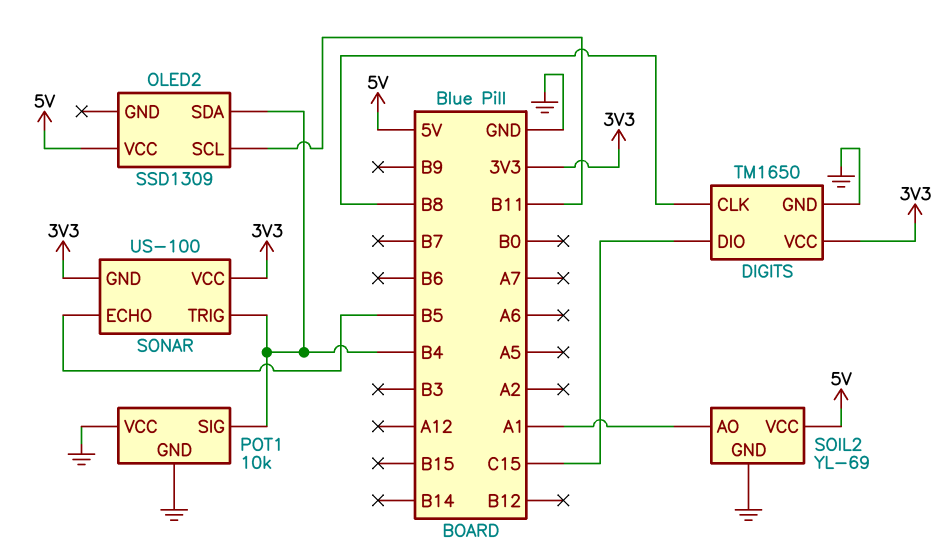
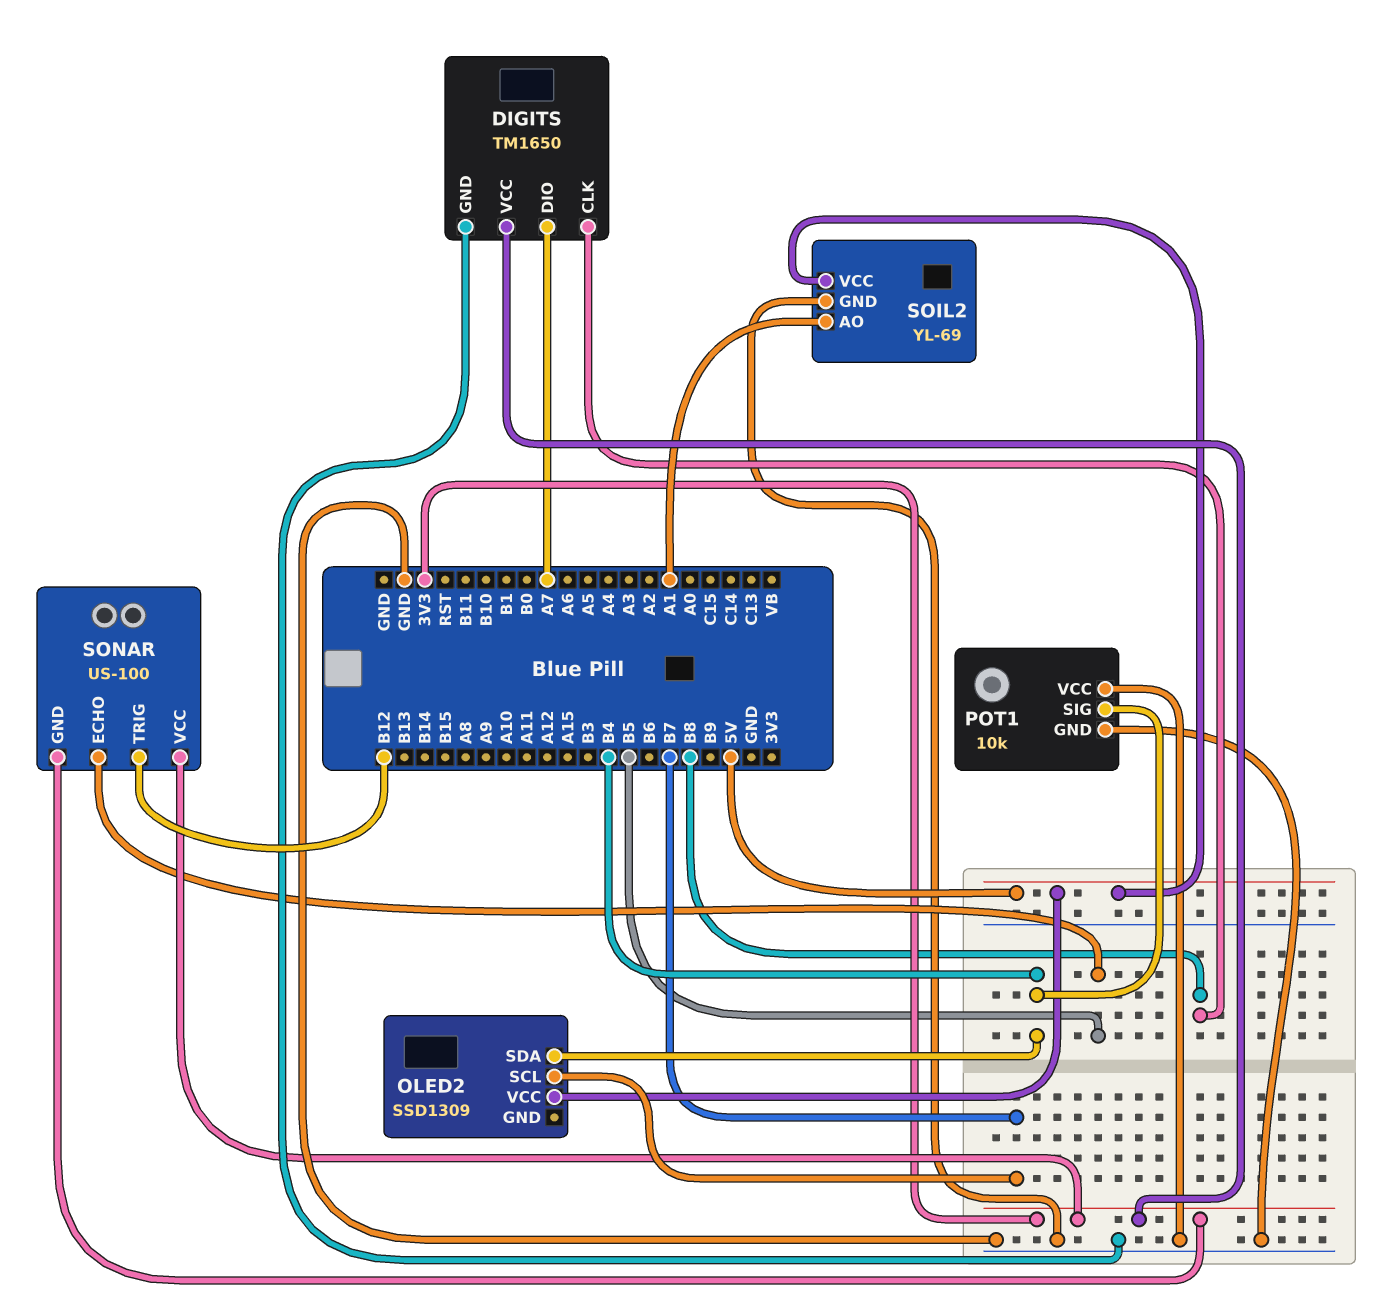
DIGITS pin DIO: C15 -> A7
OLED2 pin SCL: B11 -> B7
SONAR pin TRIG: B4 -> B12

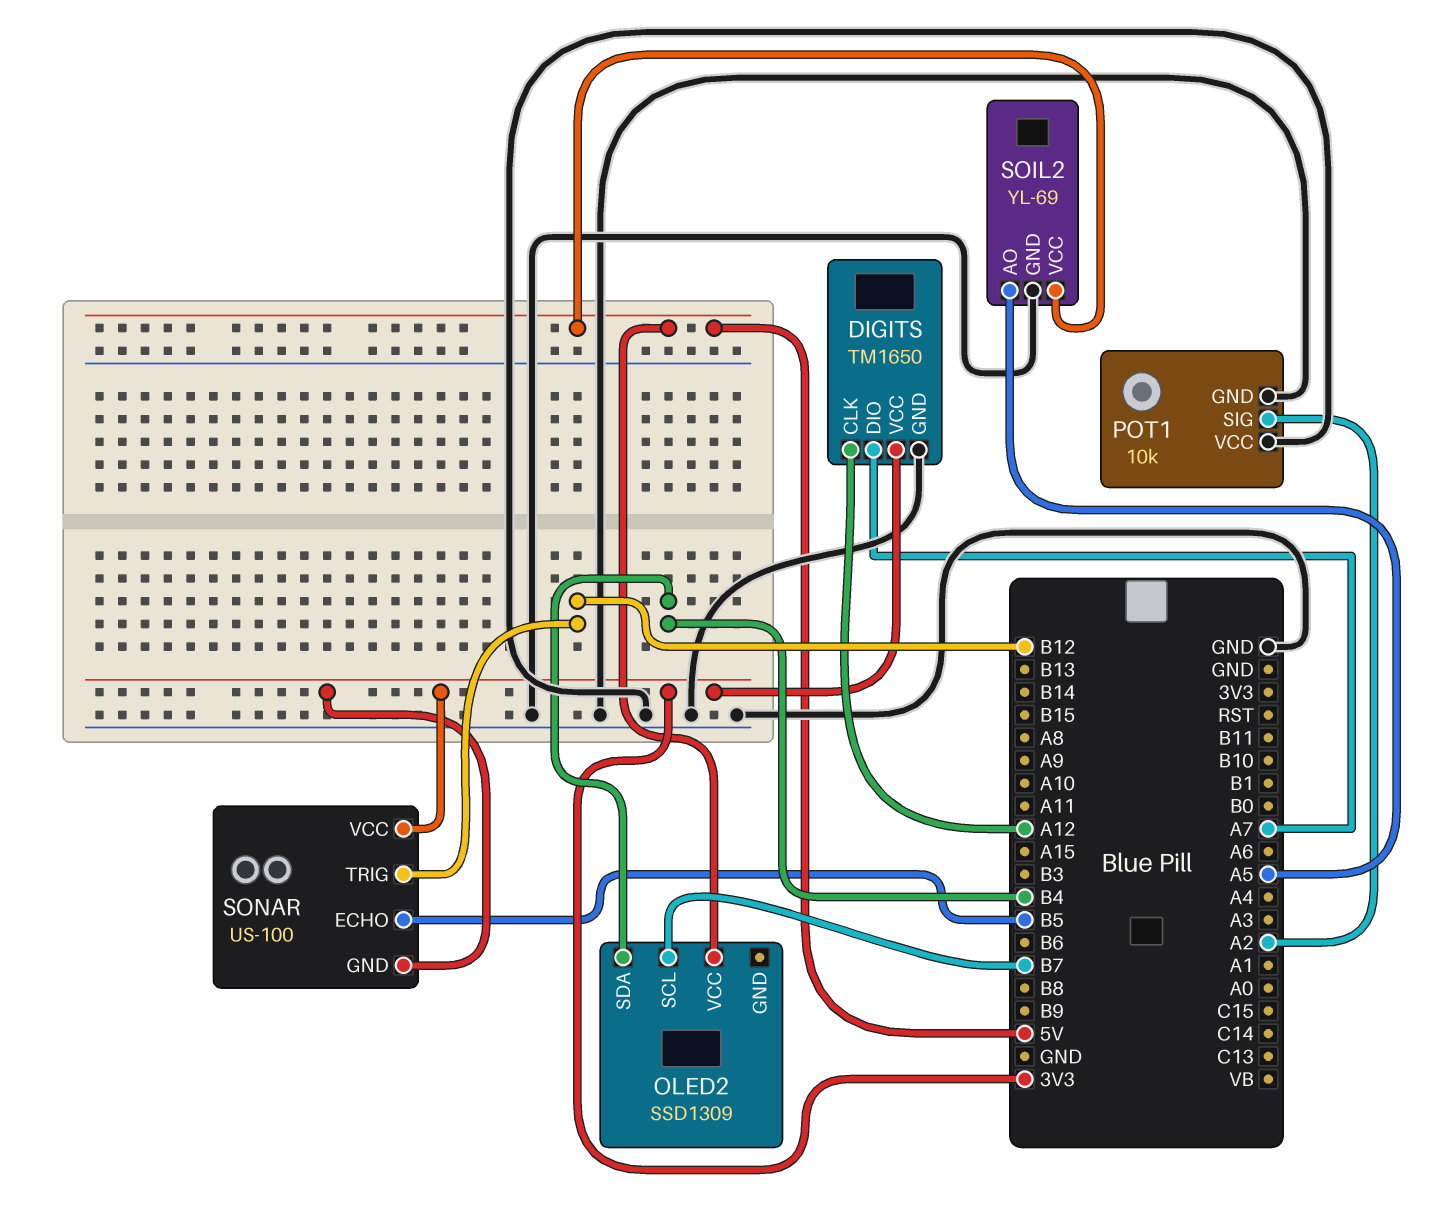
DIGITS pin CLK: B8 -> A12
POT1 pin SIG: B4 -> A2
SOIL2 pin AO: A1 -> A5

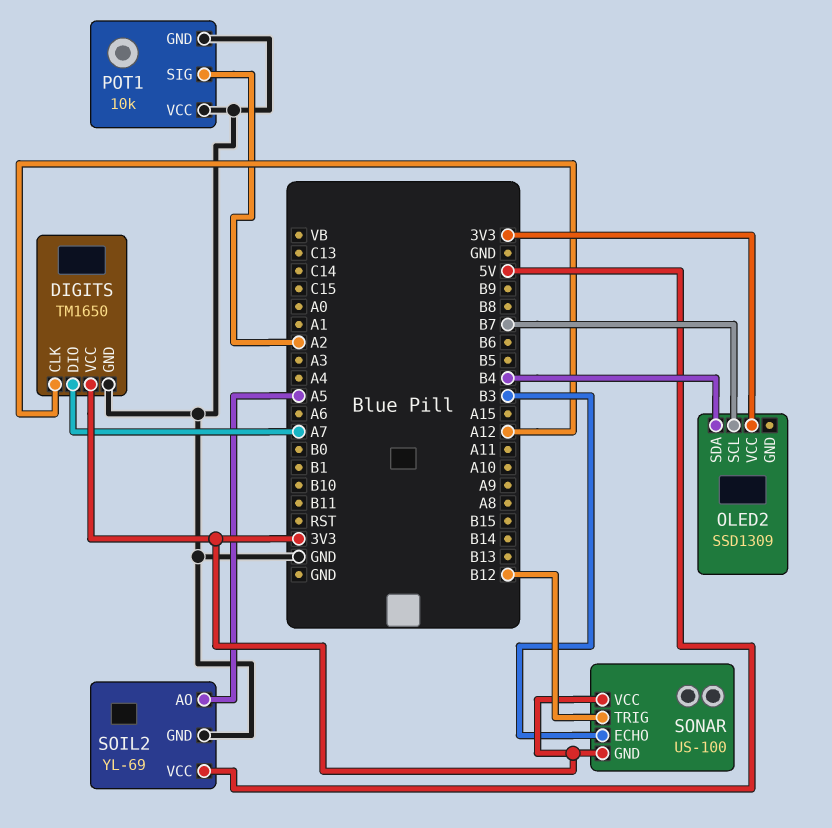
OLED2 pin VCC: 5V -> 3V3
SONAR pin ECHO: B5 -> B3

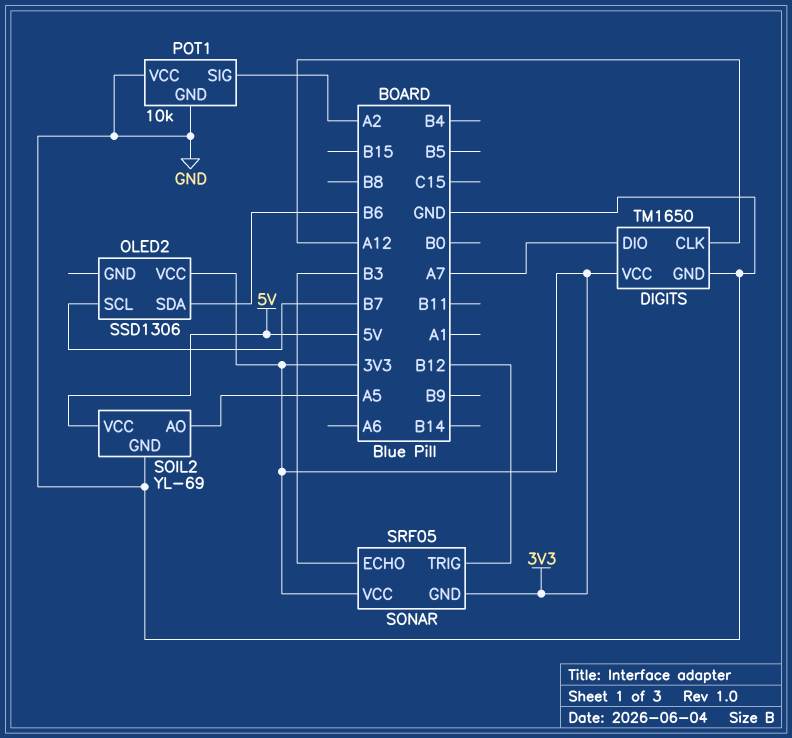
OLED2: SSD1309 -> SSD1306
OLED2 pin SDA: B4 -> B6
SONAR: US-100 -> SRF05

